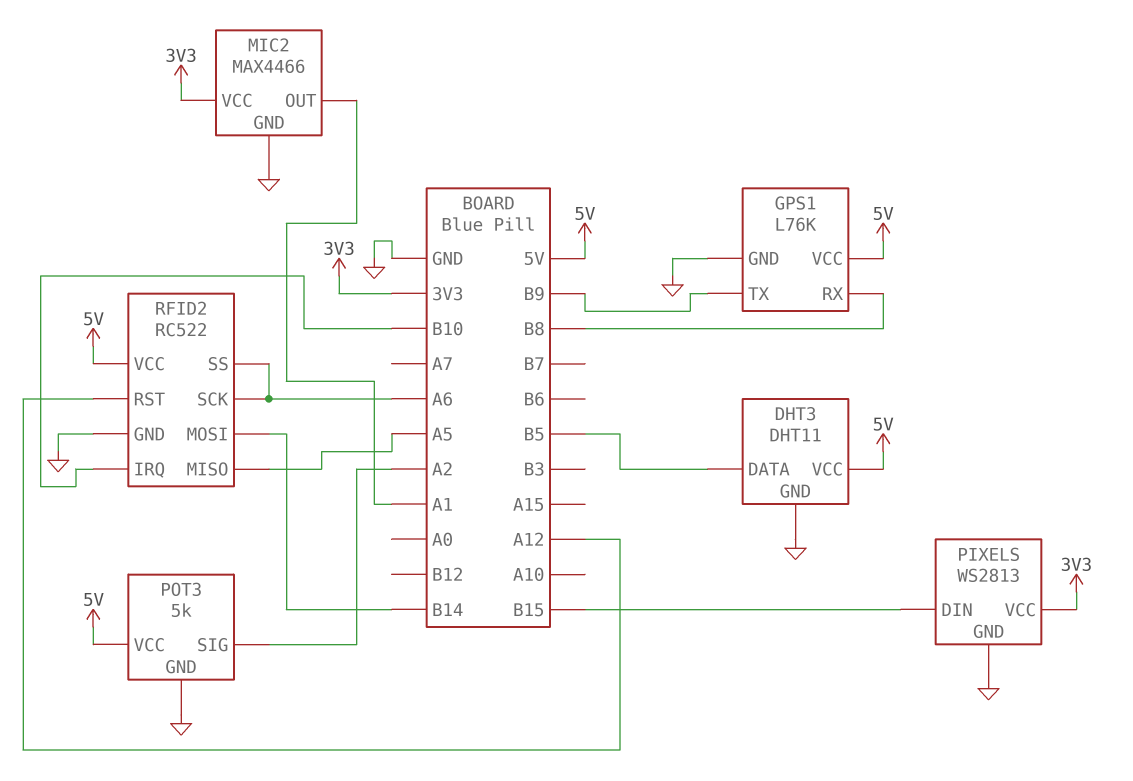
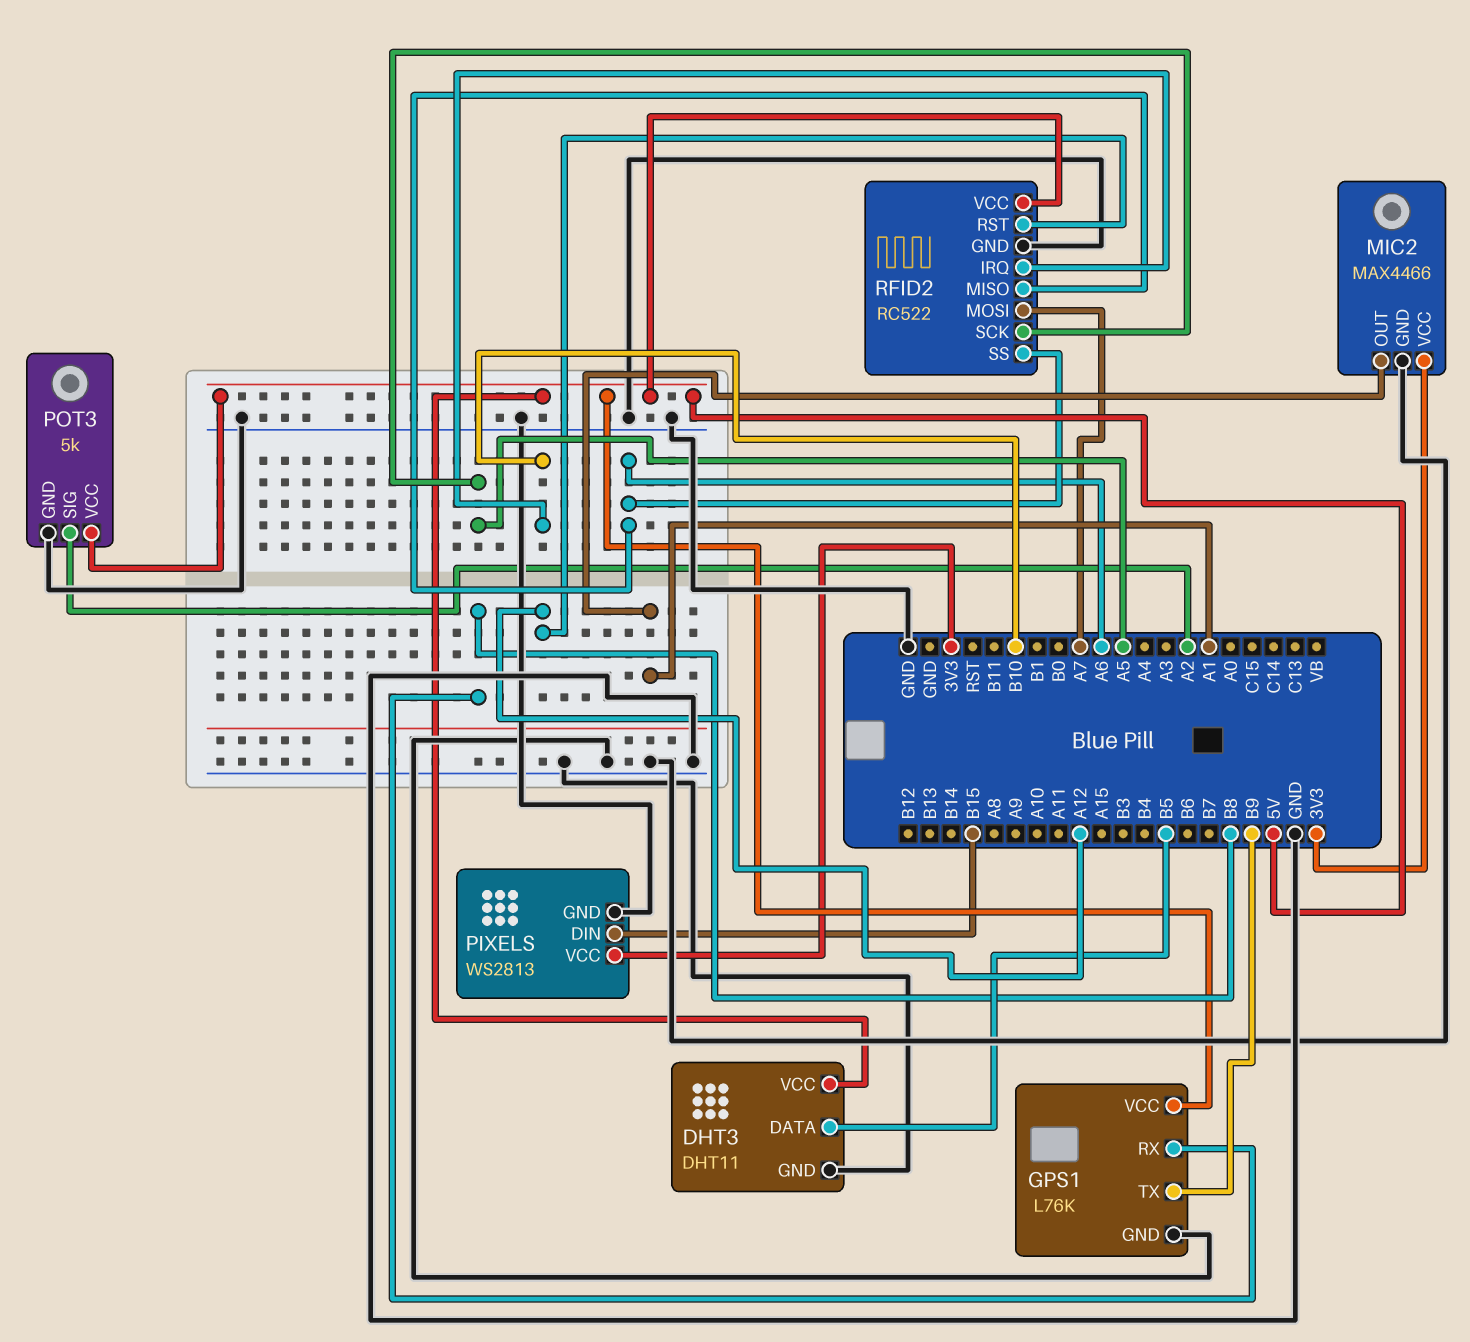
RFID2 pin MISO: A5 -> A6
RFID2 pin MOSI: B14 -> A7
RFID2 pin SCK: A6 -> A5

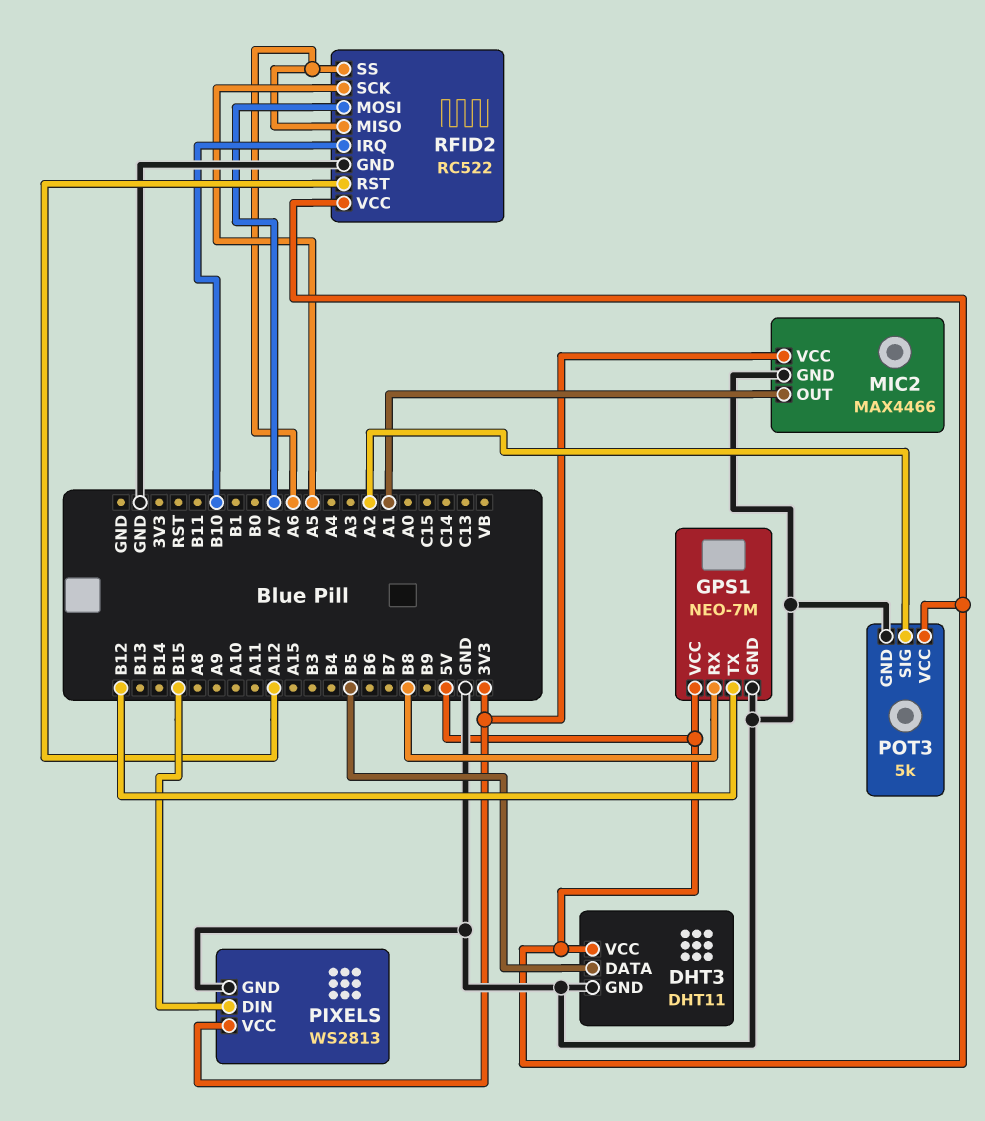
GPS1: L76K -> NEO-7M
GPS1 pin TX: B9 -> B12

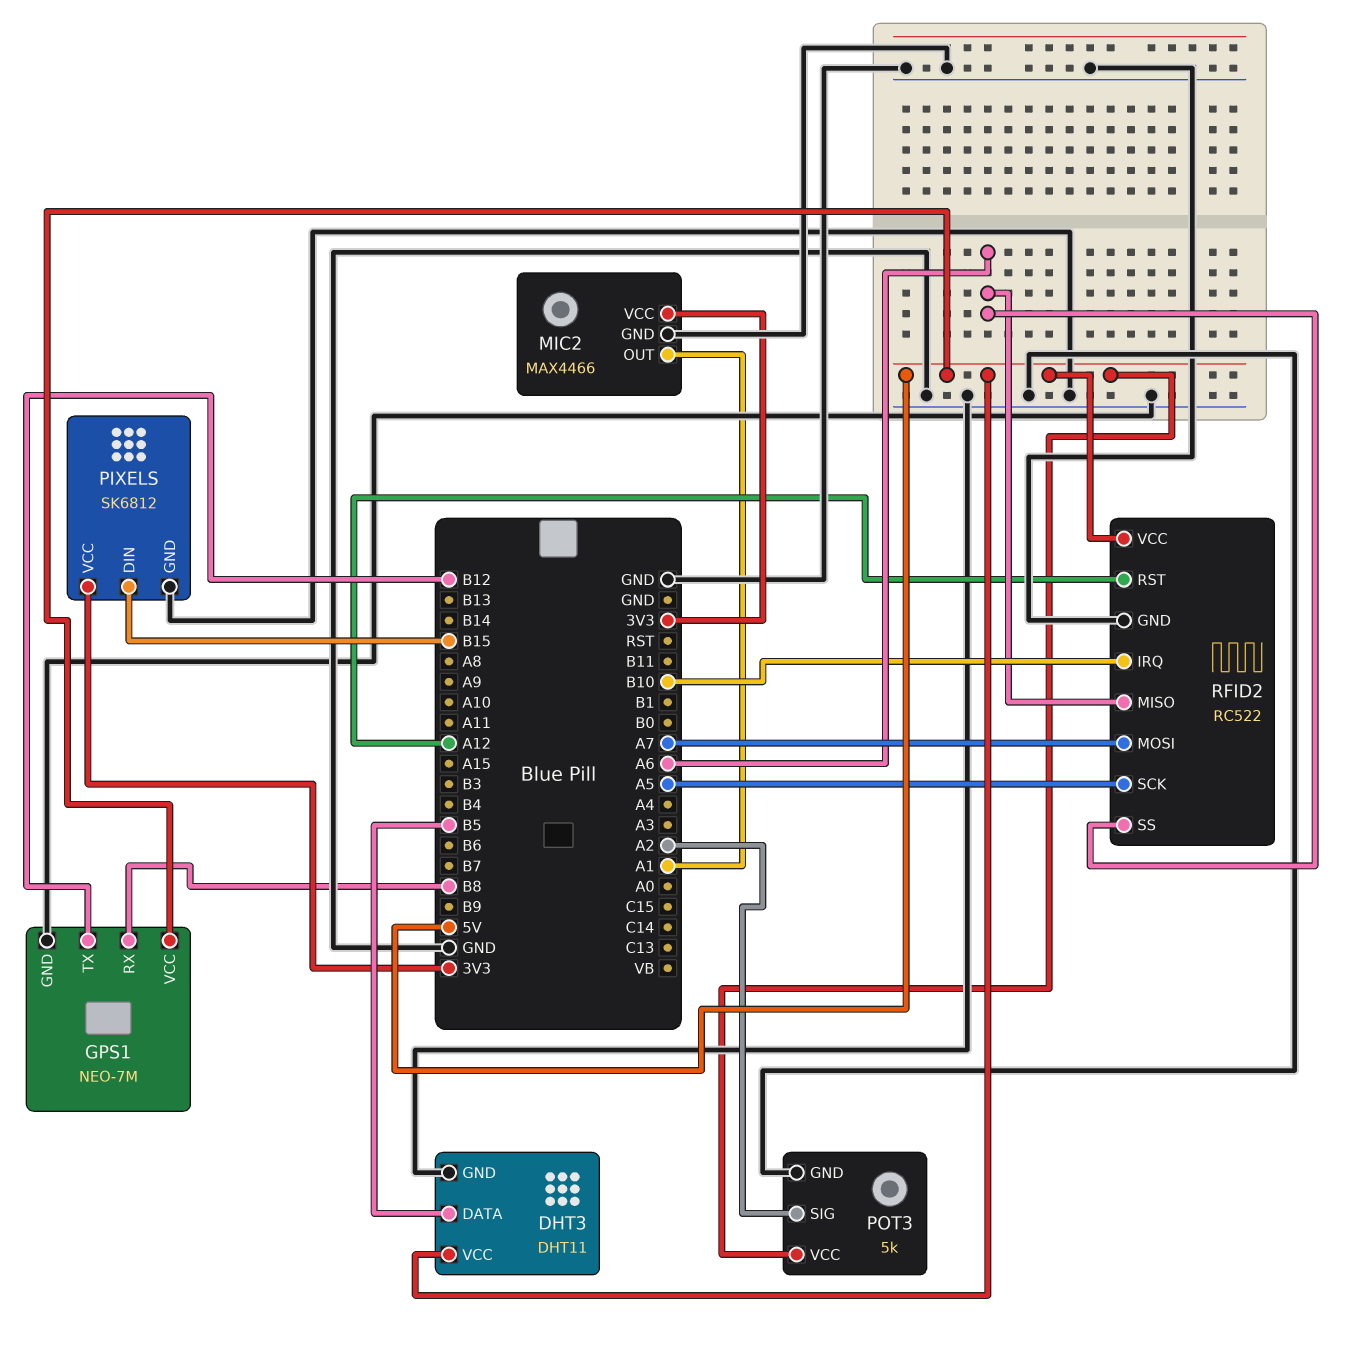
PIXELS: WS2813 -> SK6812

